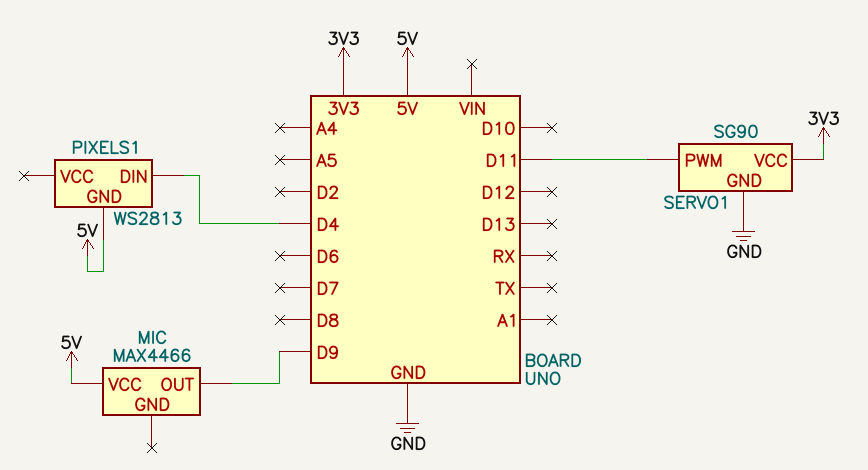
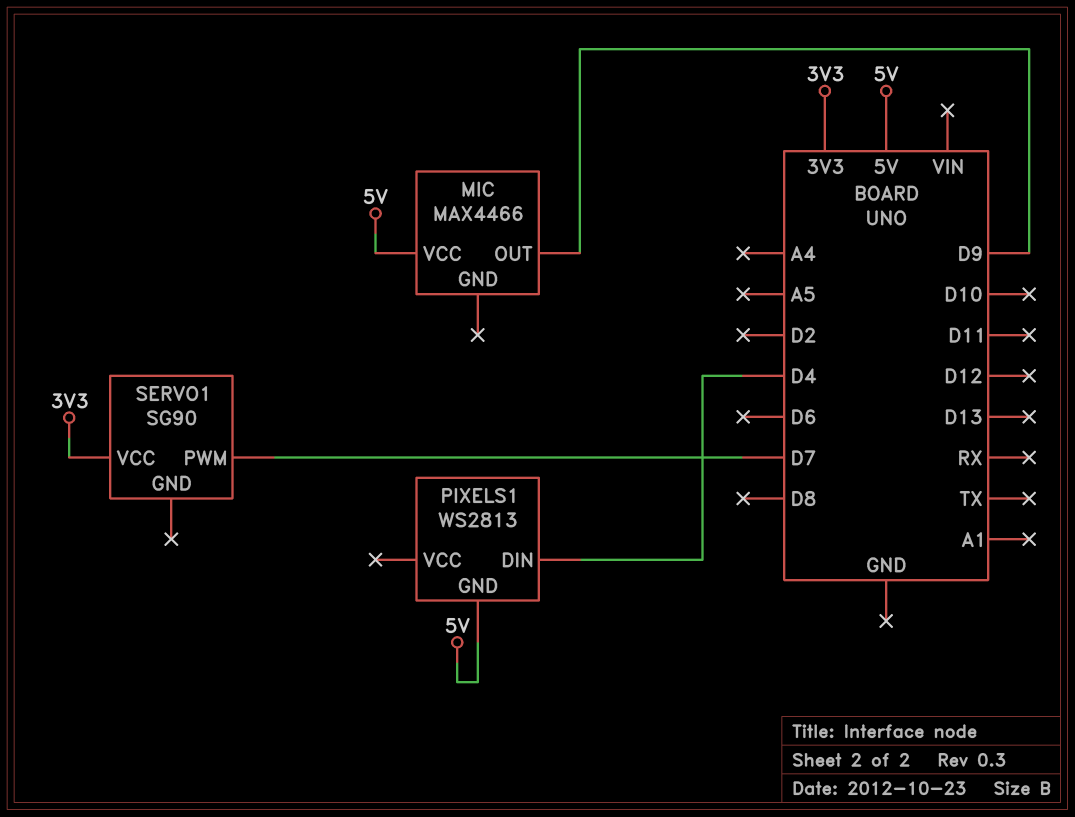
SERVO1 pin GND: GND -> none
SERVO1 pin PWM: D11 -> D7

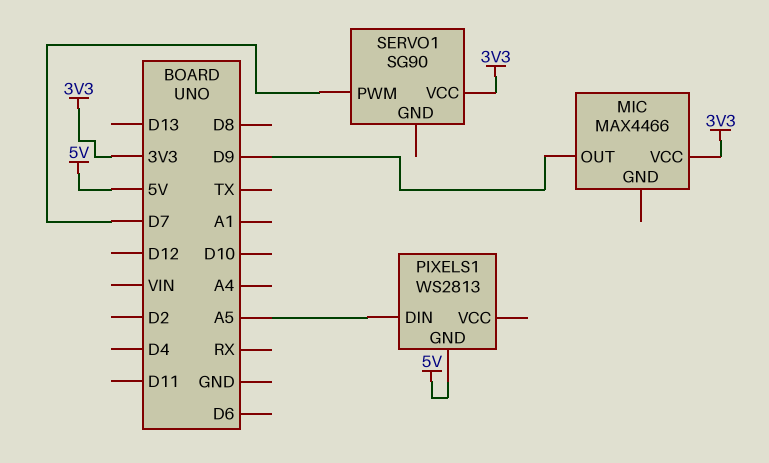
MIC pin VCC: 5V -> 3V3
PIXELS1 pin DIN: D4 -> A5

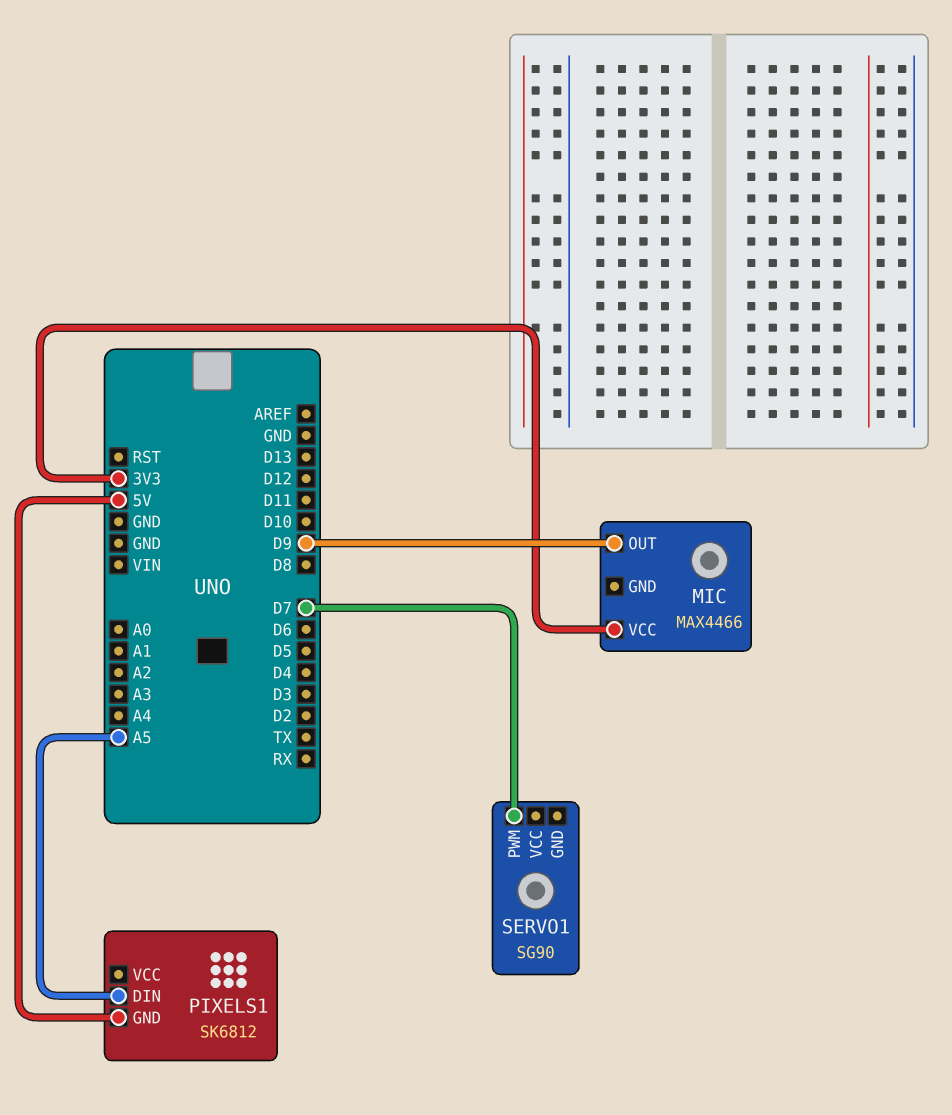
PIXELS1: WS2813 -> SK6812
SERVO1 pin VCC: 3V3 -> none

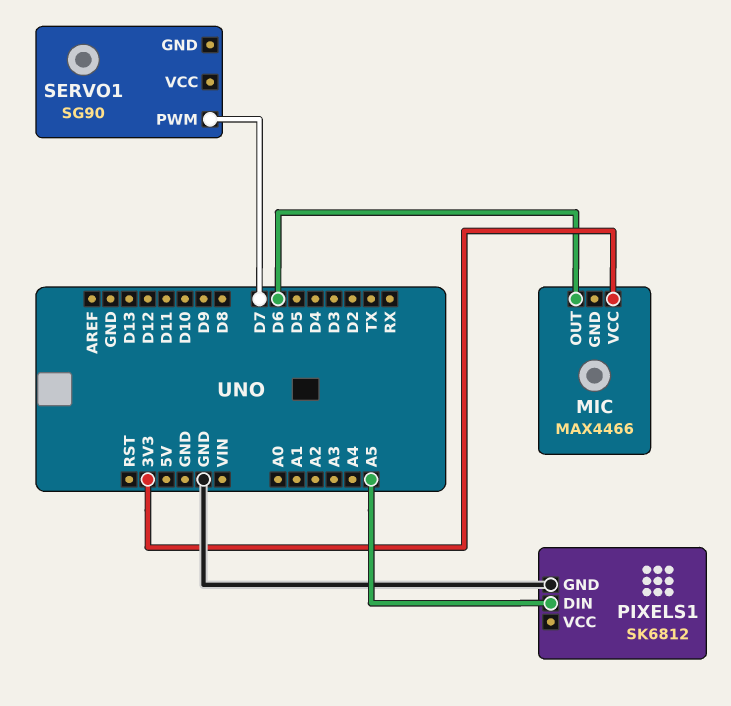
MIC pin OUT: D9 -> D6
PIXELS1 pin GND: 5V -> GND

